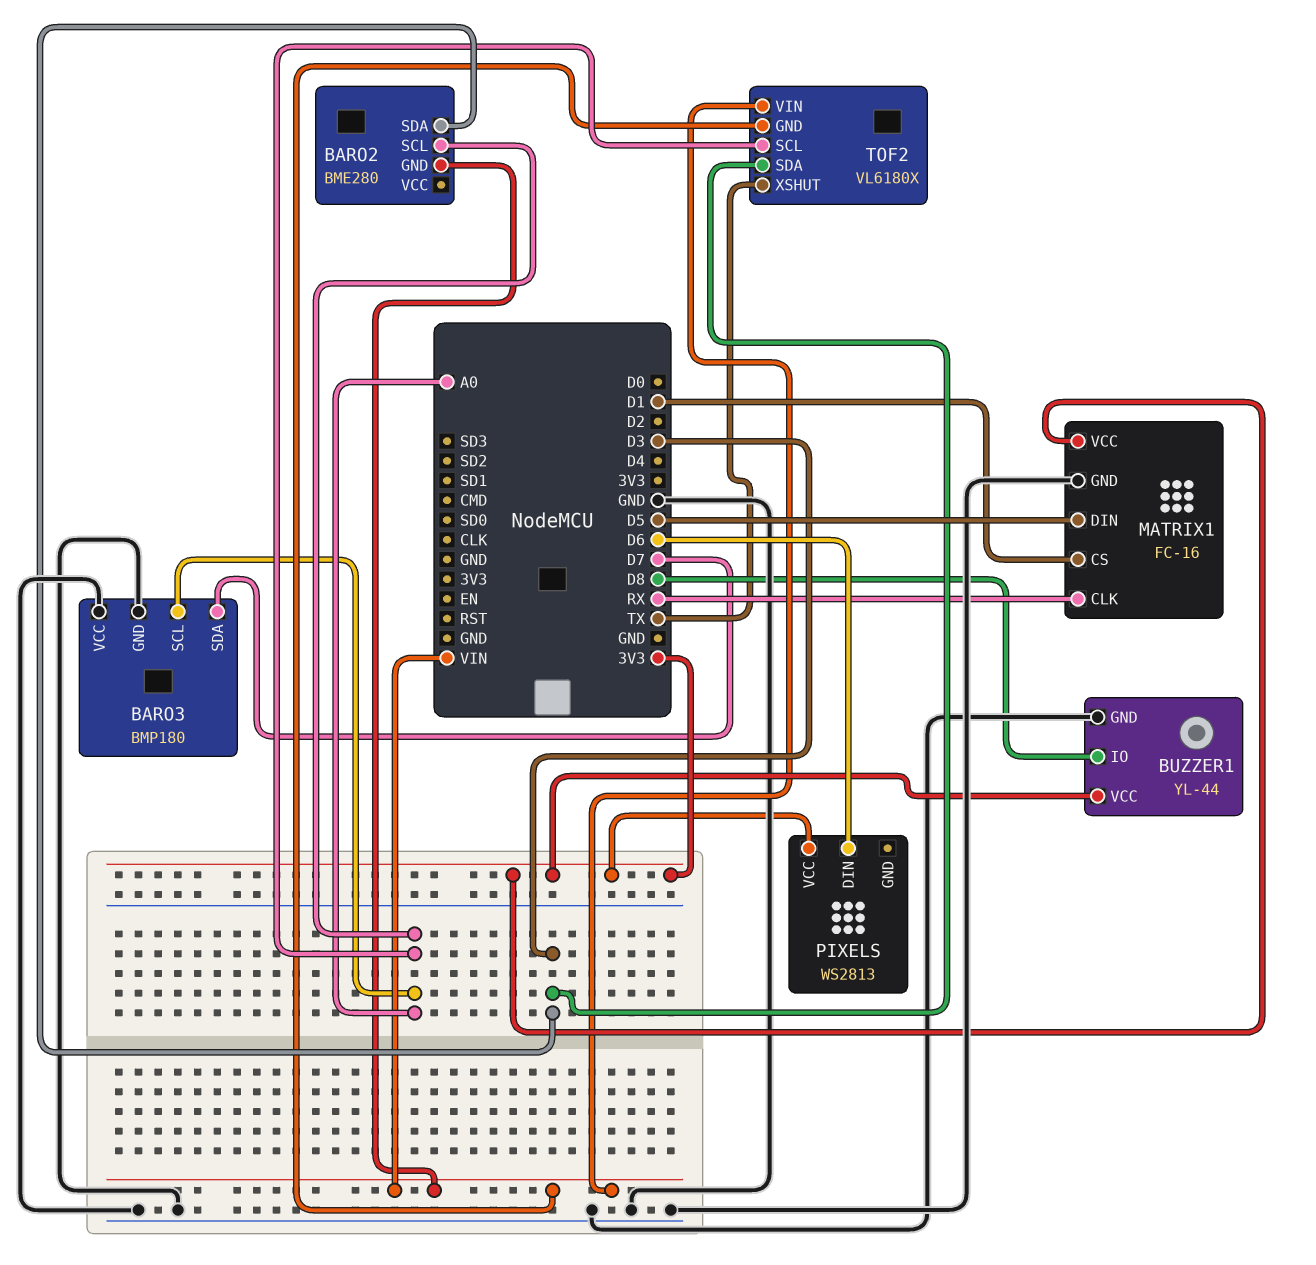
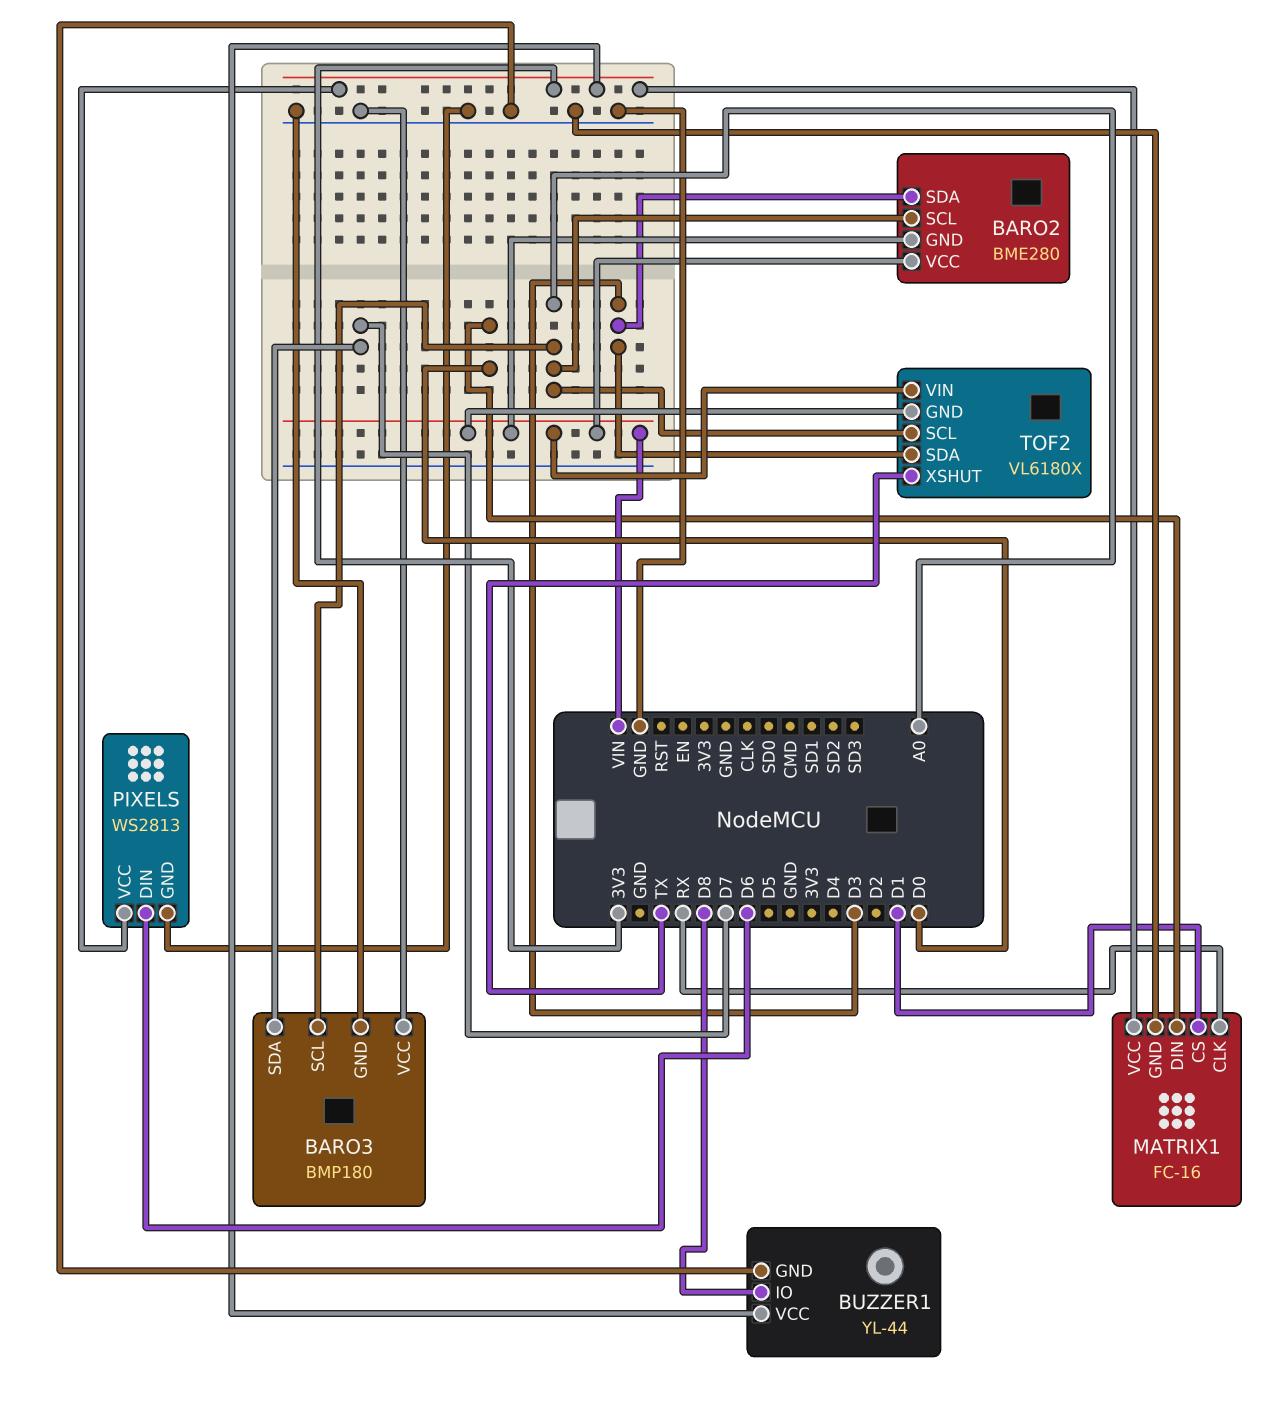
BARO2 pin VCC: none -> VIN
MATRIX1 pin DIN: D5 -> D0
PIXELS pin GND: none -> GND

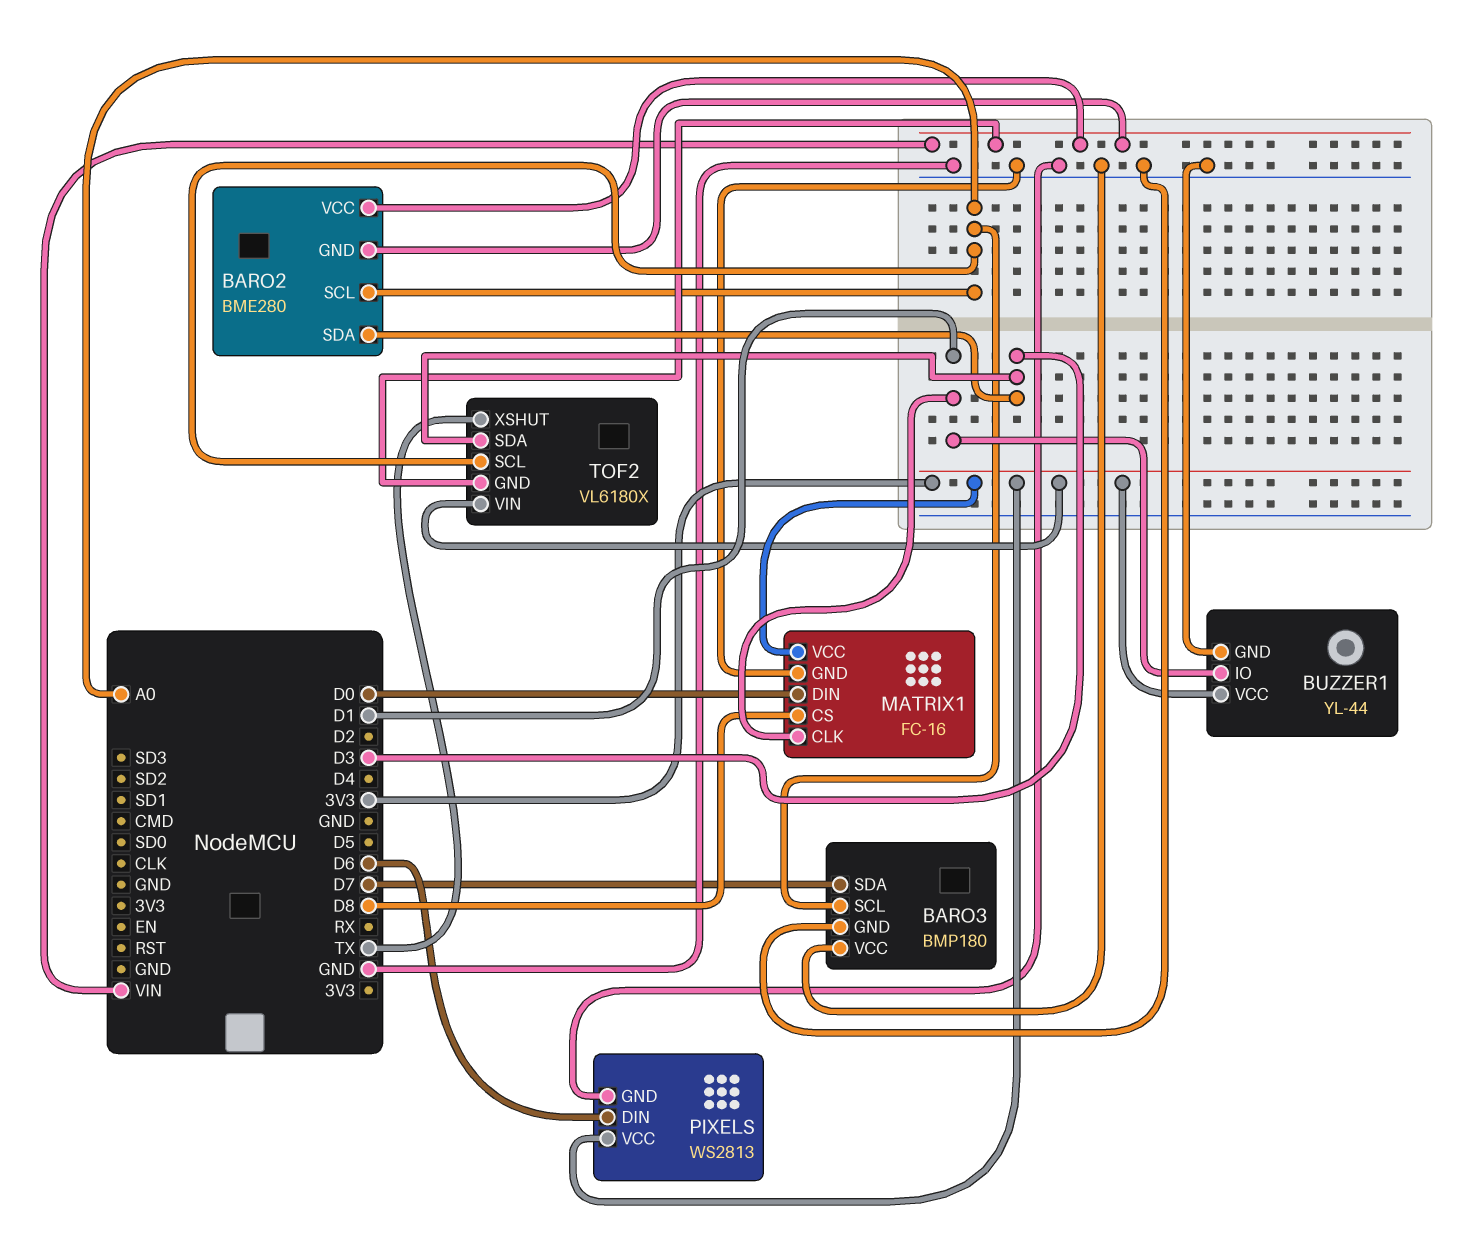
BUZZER1 pin IO: D8 -> D1
MATRIX1 pin CLK: RX -> D1
MATRIX1 pin CS: D1 -> D8
TOF2 pin VIN: VIN -> 3V3

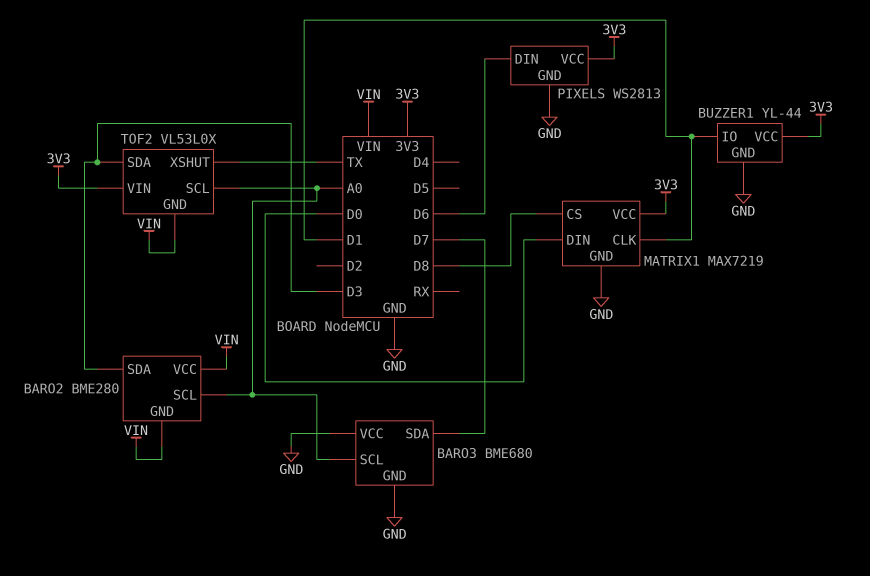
BARO3: BMP180 -> BME680
MATRIX1: FC-16 -> MAX7219
TOF2: VL6180X -> VL53L0X

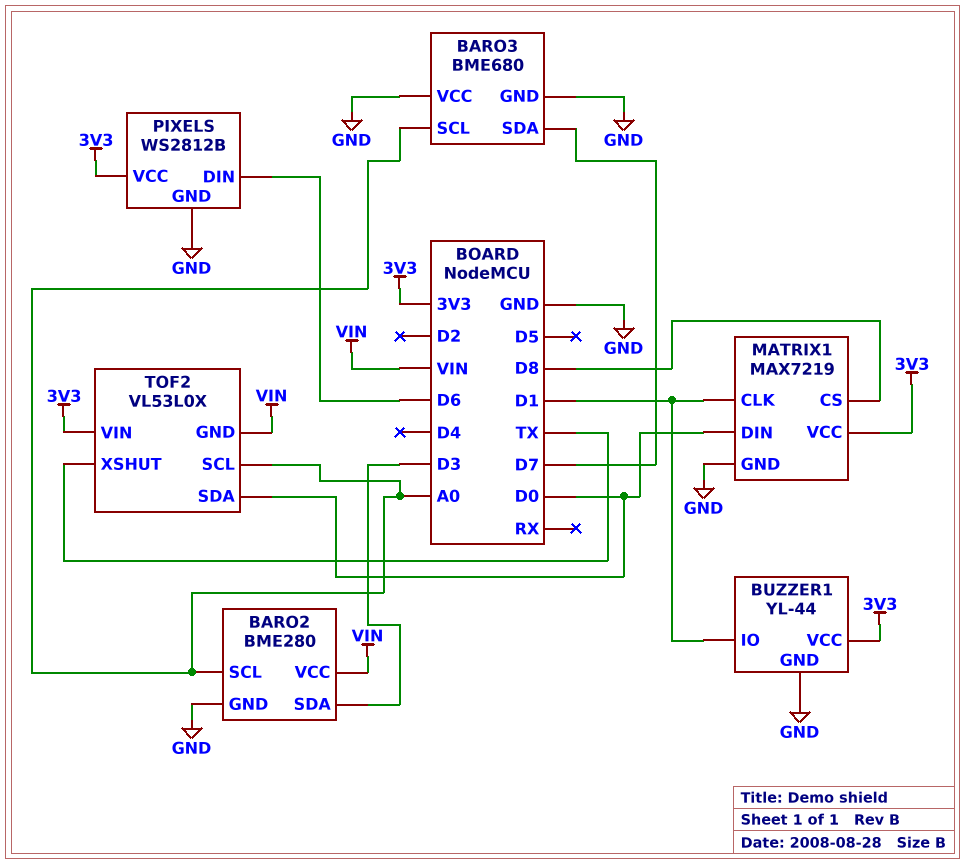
BARO2 pin GND: VIN -> GND
PIXELS: WS2813 -> WS2812B
TOF2 pin SDA: D3 -> D0

